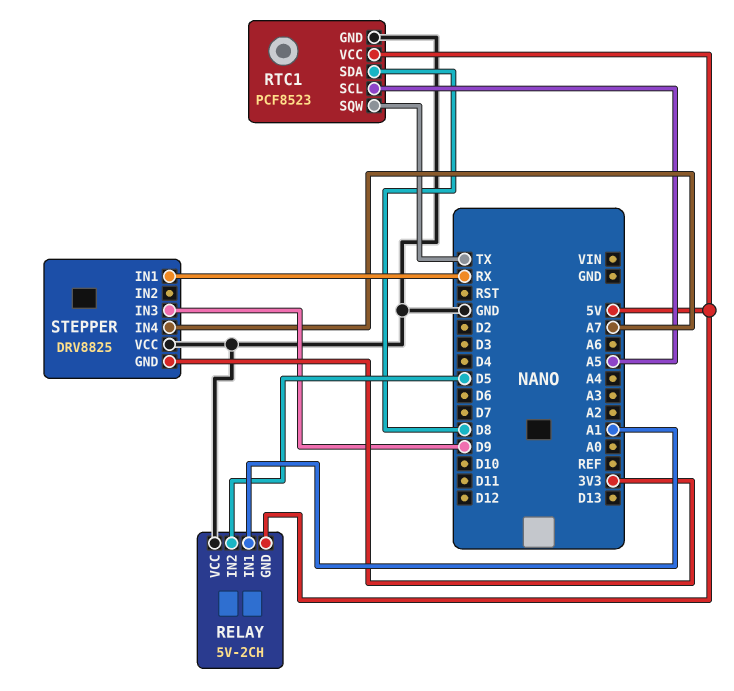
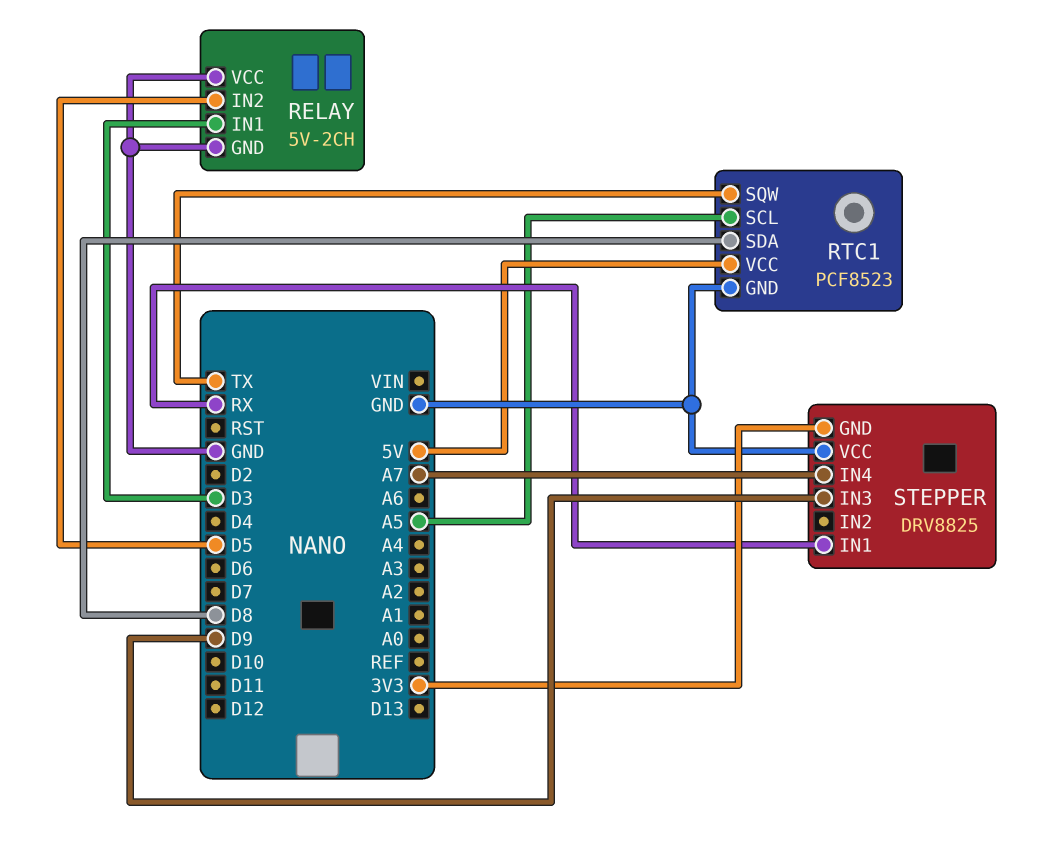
RELAY pin GND: 5V -> GND
RELAY pin IN1: A1 -> D3

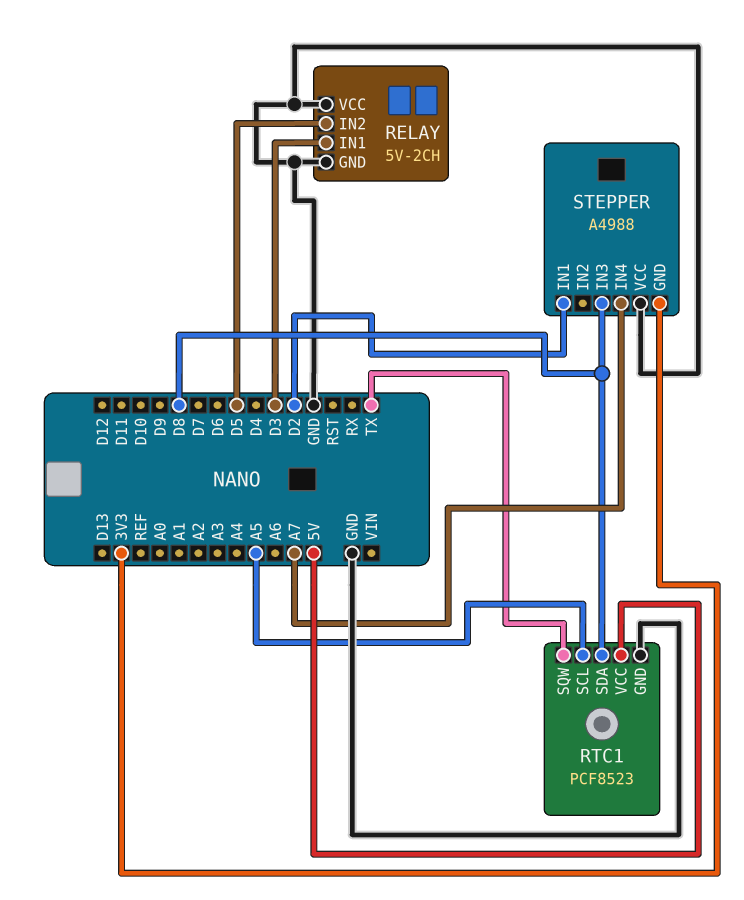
STEPPER: DRV8825 -> A4988
STEPPER pin IN1: RX -> D2
STEPPER pin IN3: D9 -> D8

